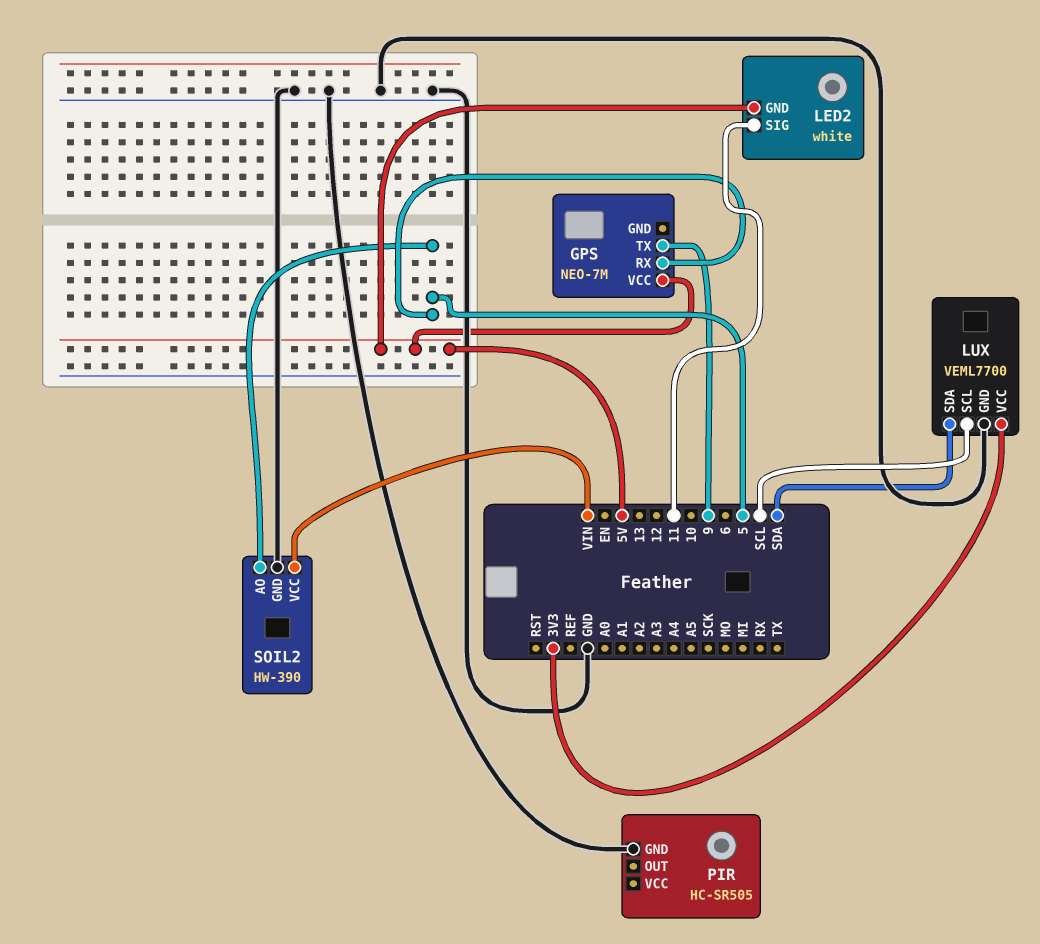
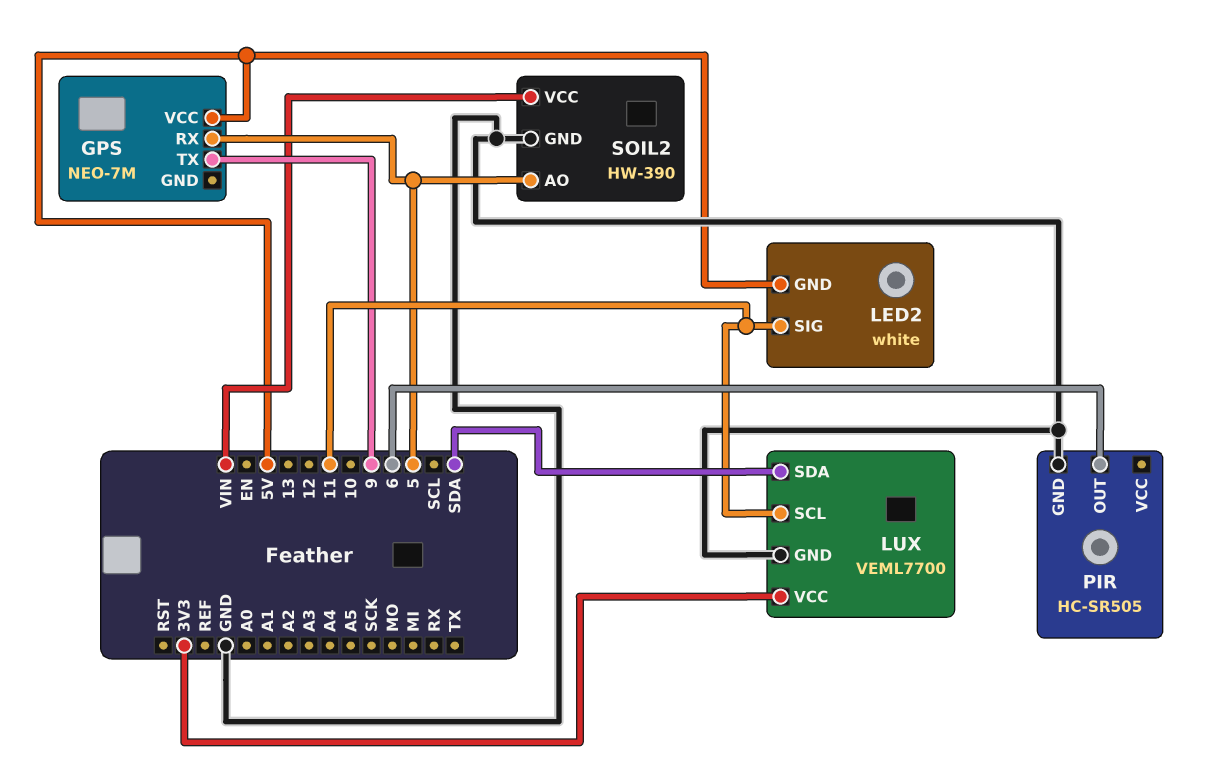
LUX pin SCL: SCL -> 11
PIR pin OUT: none -> 6

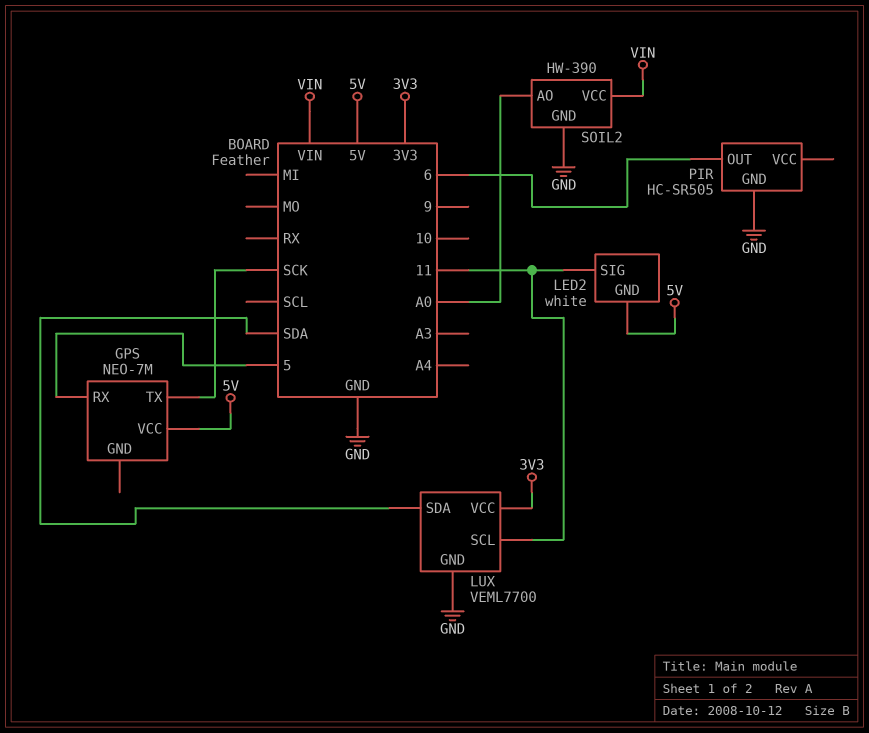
GPS pin TX: 9 -> SCK
SOIL2 pin AO: 5 -> A0

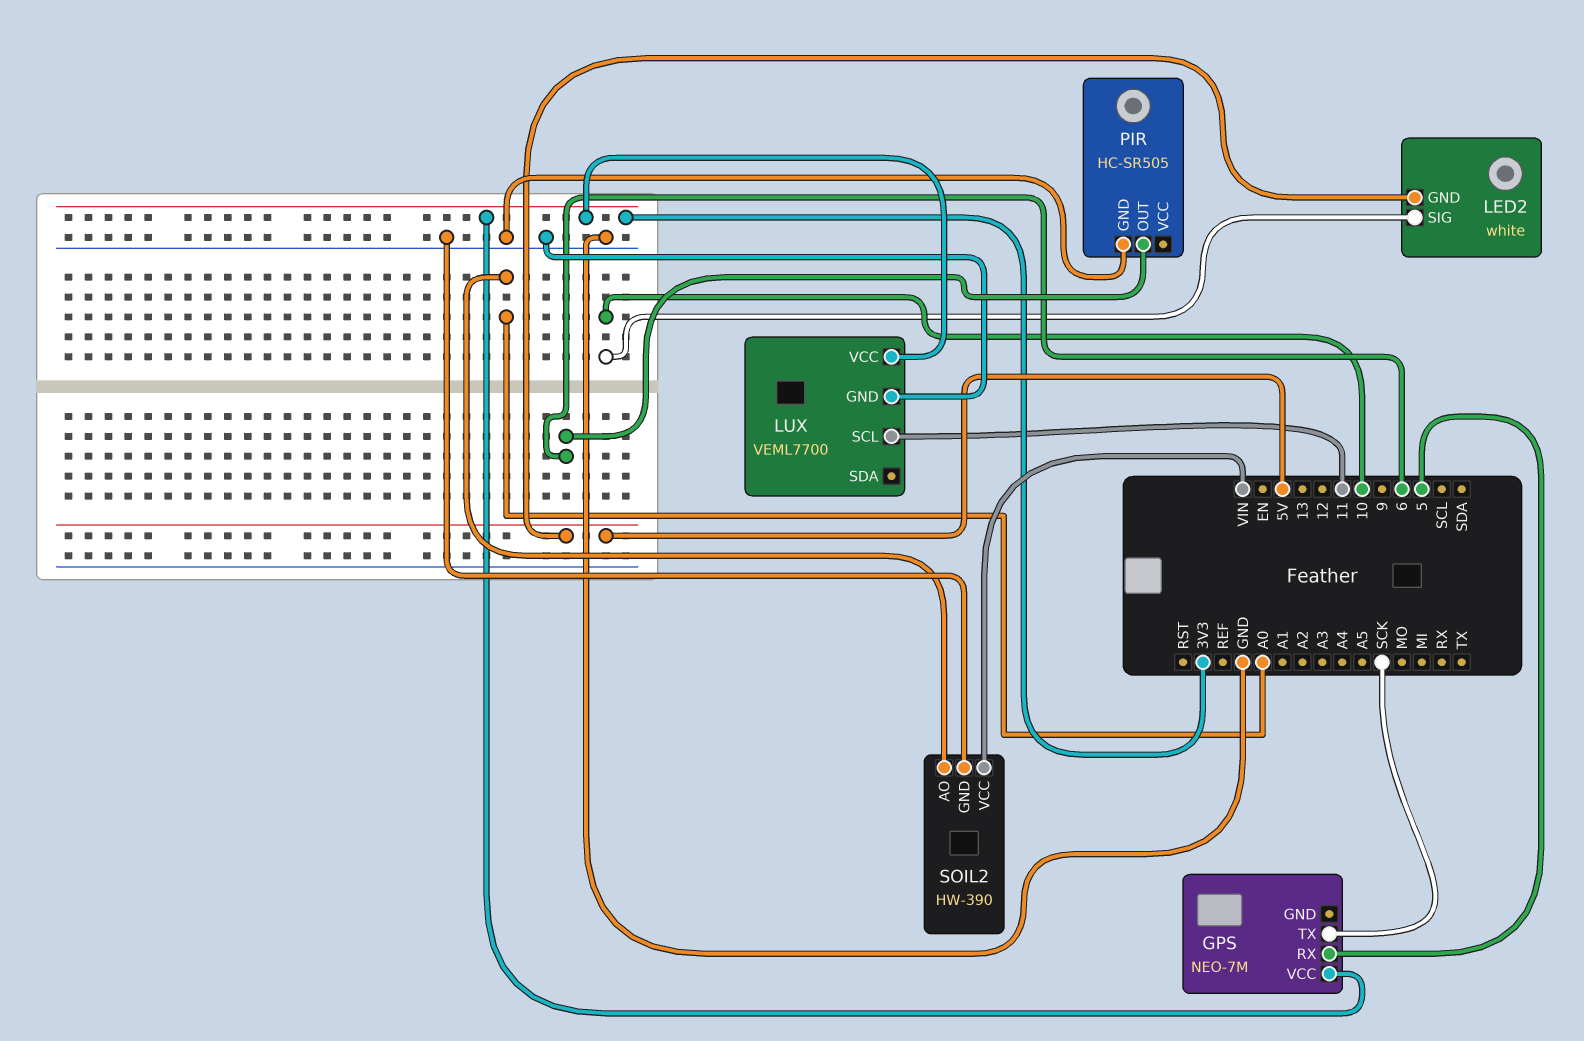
GPS pin VCC: 5V -> 3V3
LED2 pin SIG: 11 -> 10
LUX pin SDA: SDA -> none

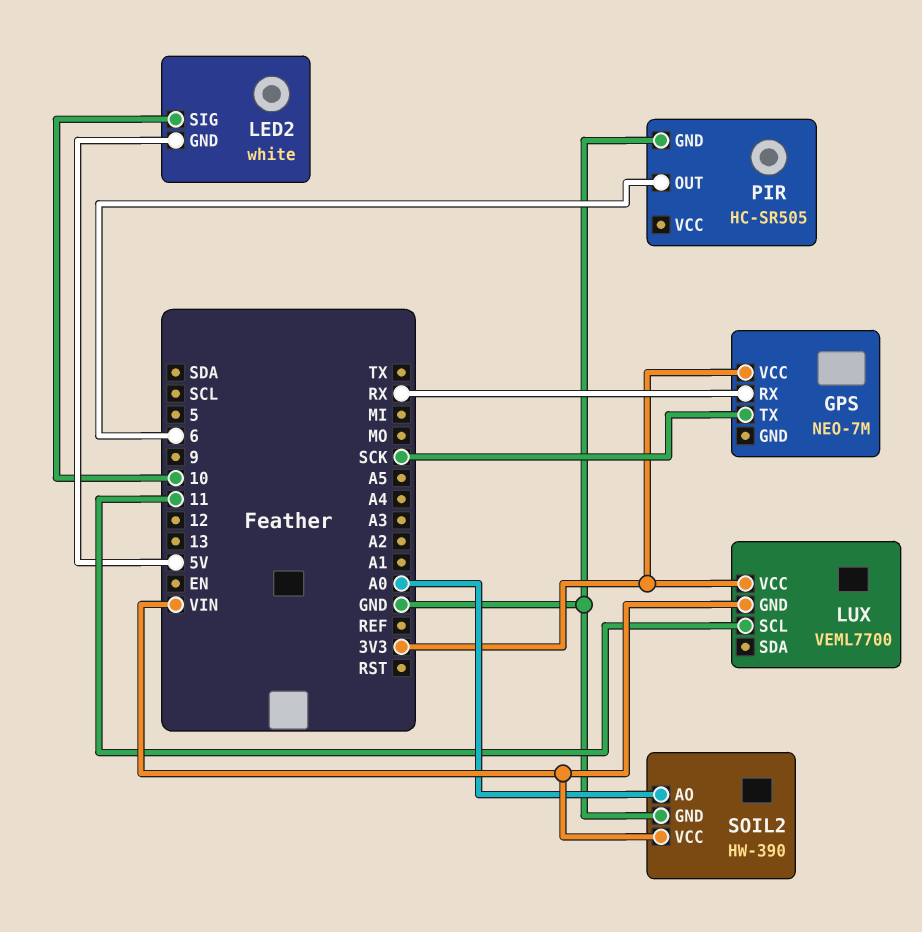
GPS pin RX: 5 -> RX
LUX pin GND: GND -> VIN

